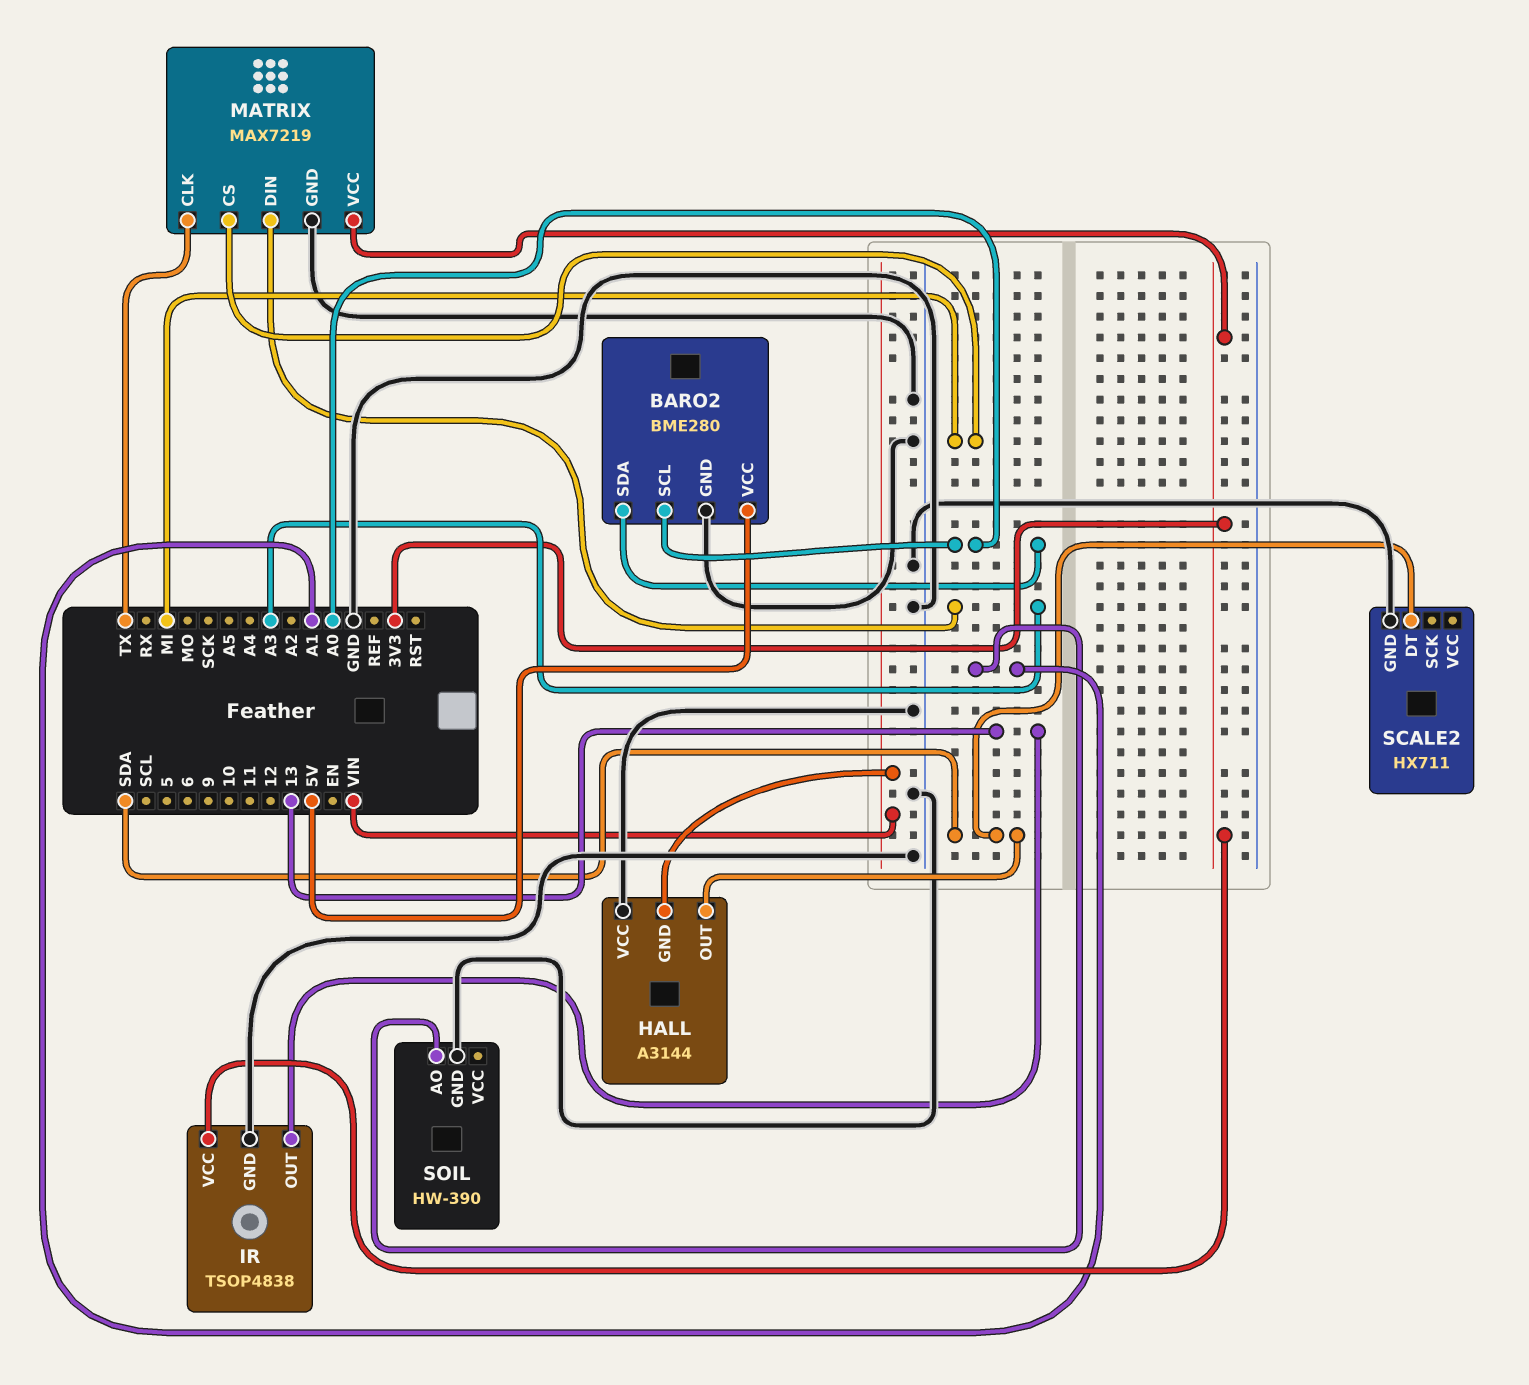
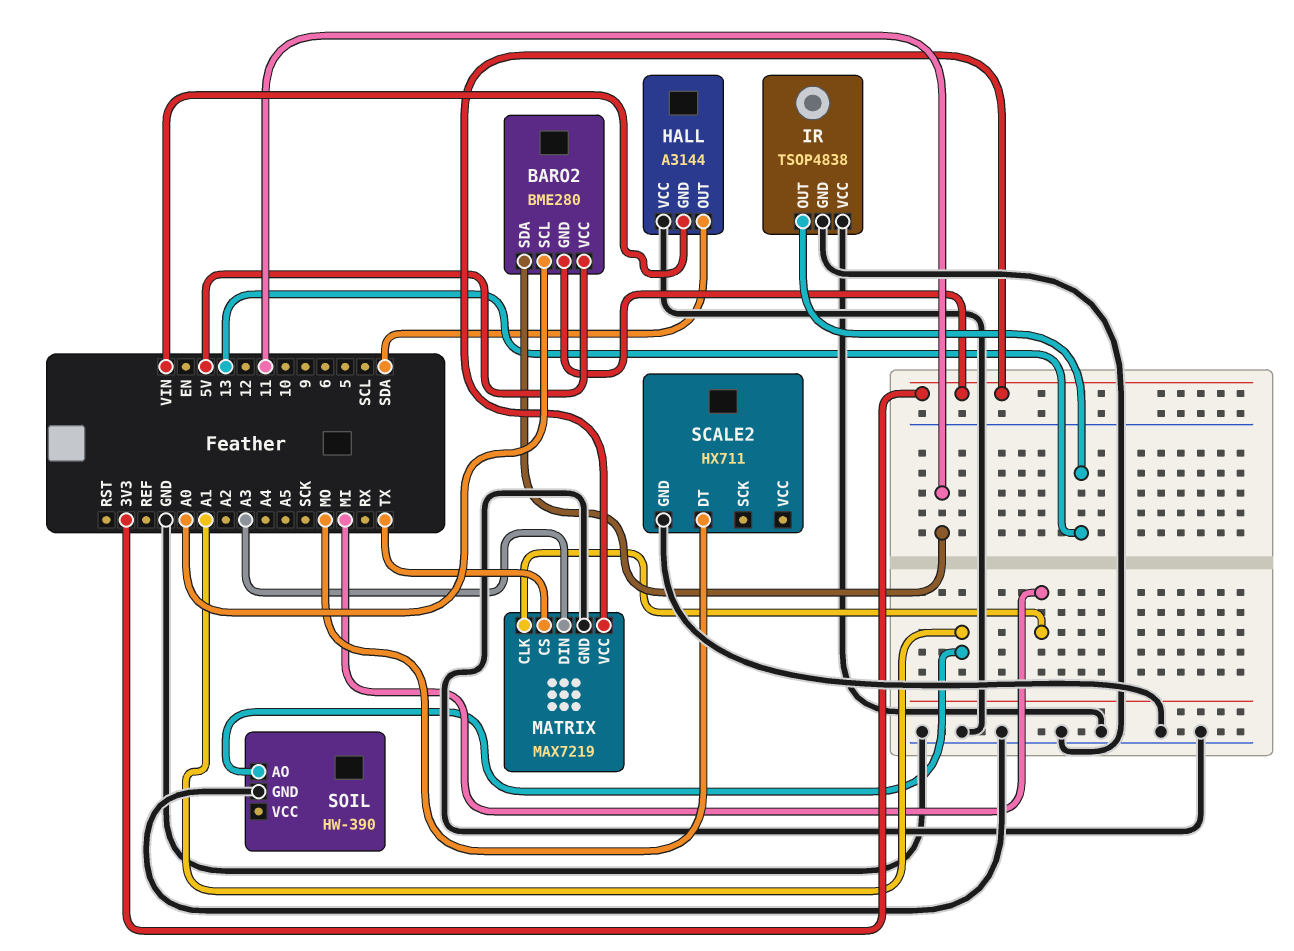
BARO2 pin GND: GND -> 3V3
BARO2 pin SDA: A0 -> 11
IR pin VCC: 3V3 -> GND
MATRIX pin CLK: TX -> MI
MATRIX pin CS: MI -> TX
SCALE2 pin DT: SDA -> MO

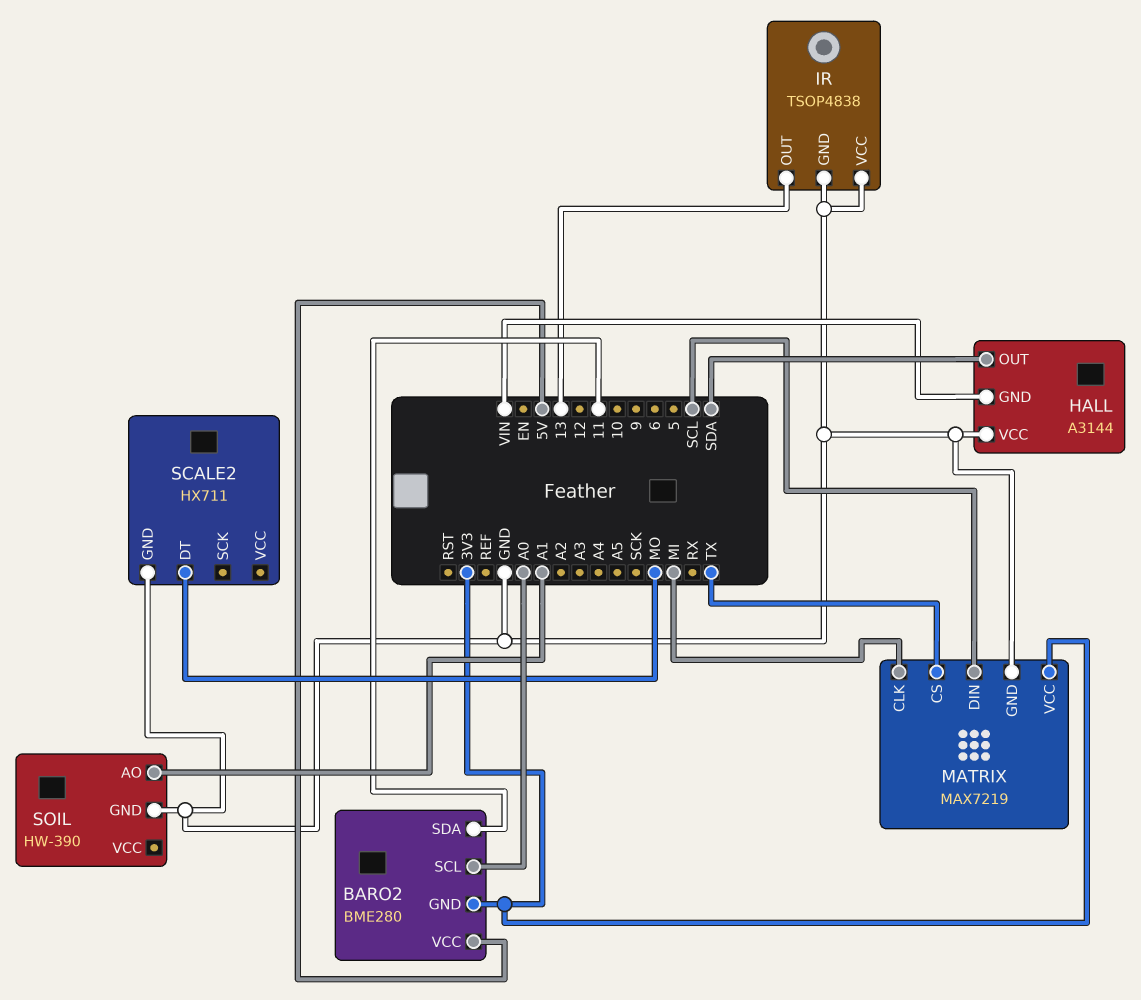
MATRIX pin DIN: A3 -> SCL

